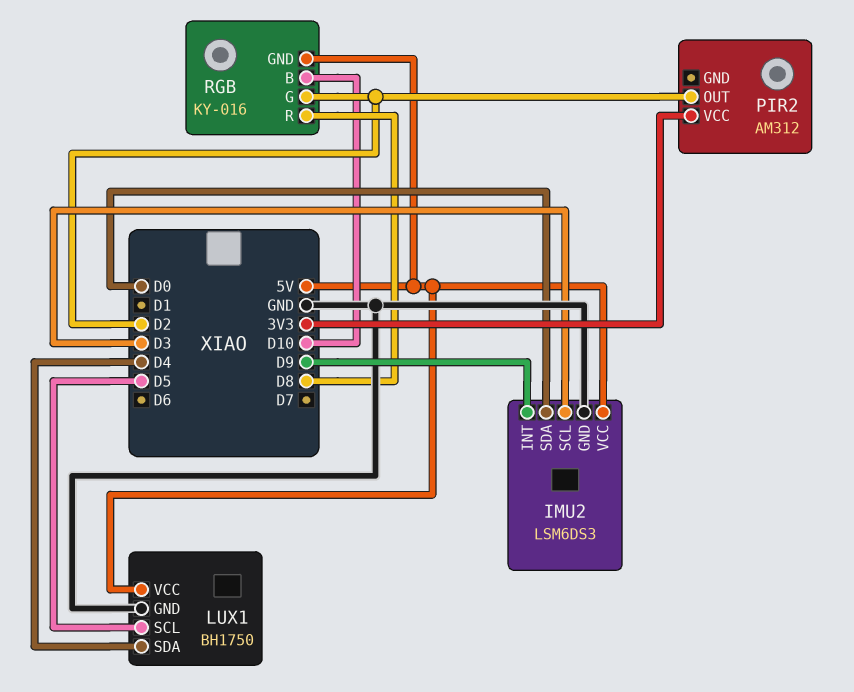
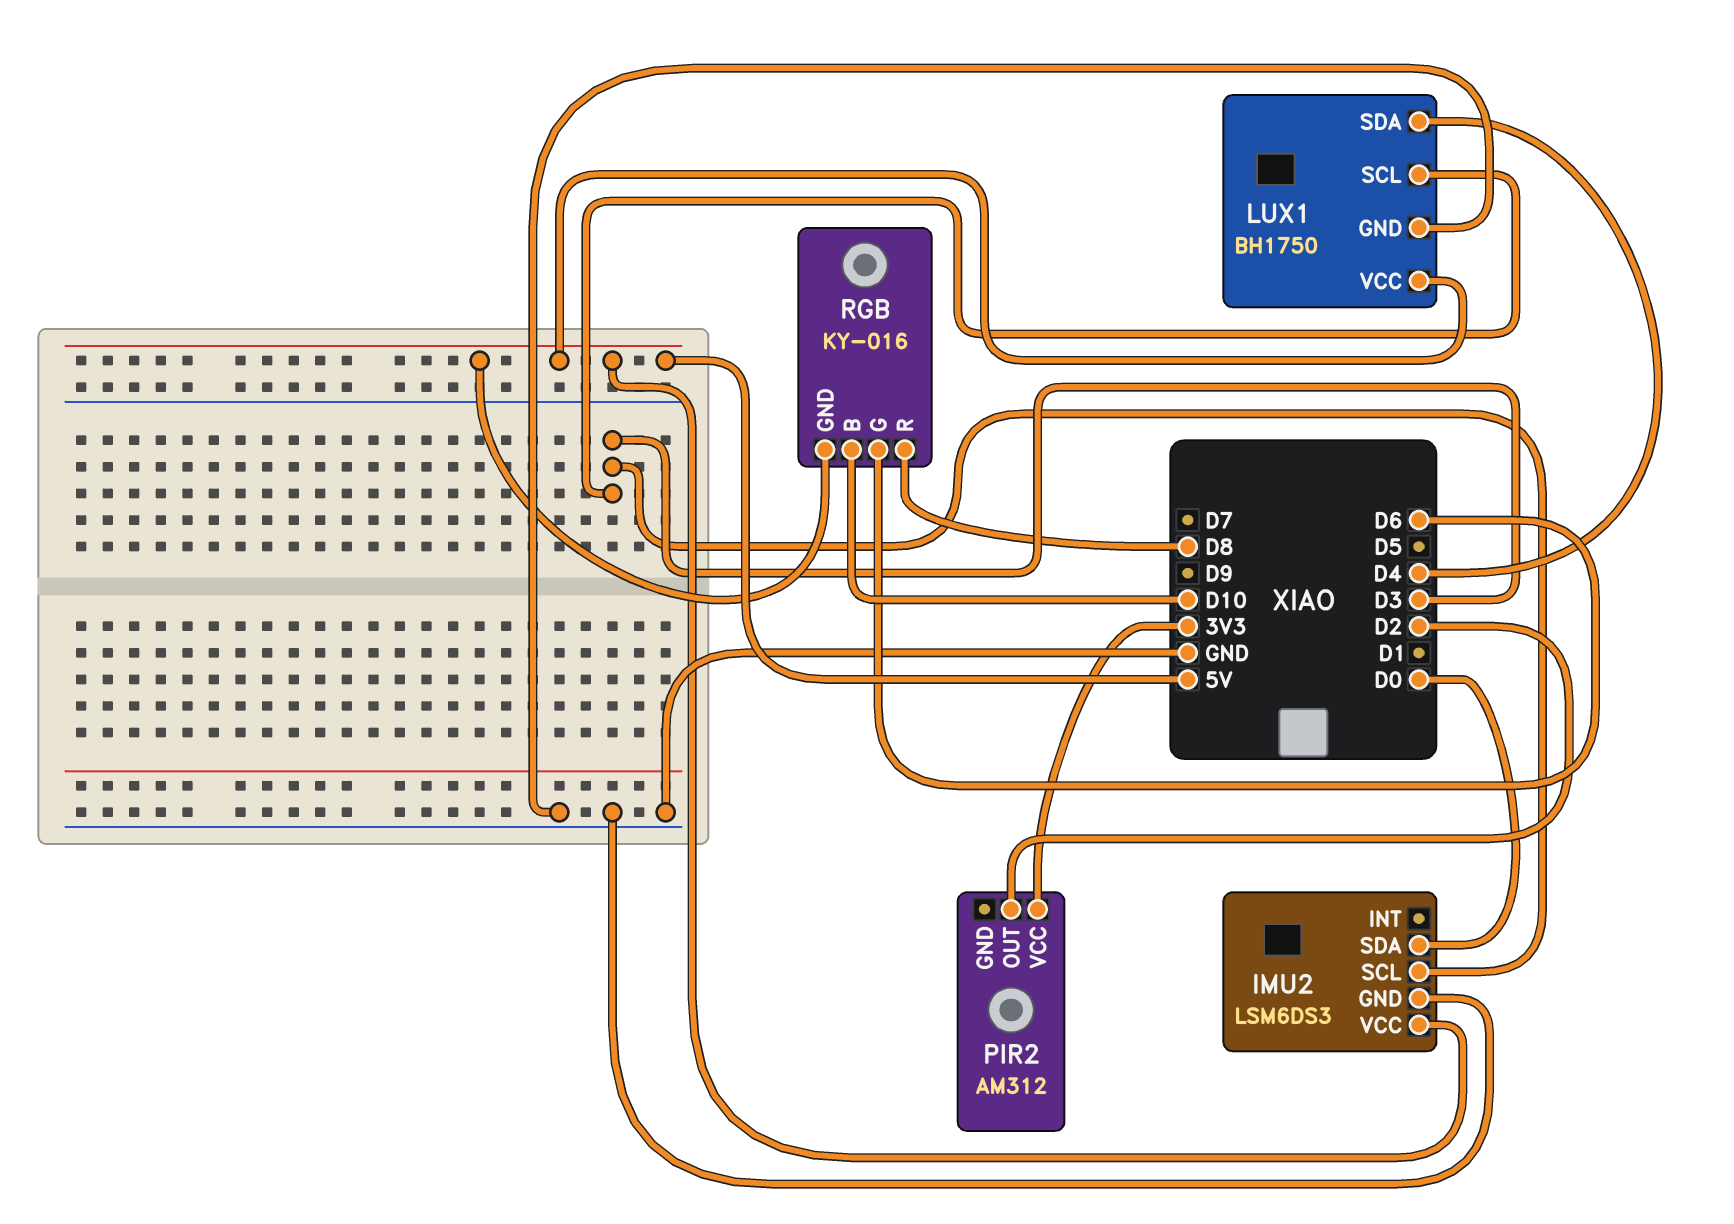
IMU2 pin INT: D9 -> none
LUX1 pin SCL: D5 -> D3
RGB pin G: D2 -> D6

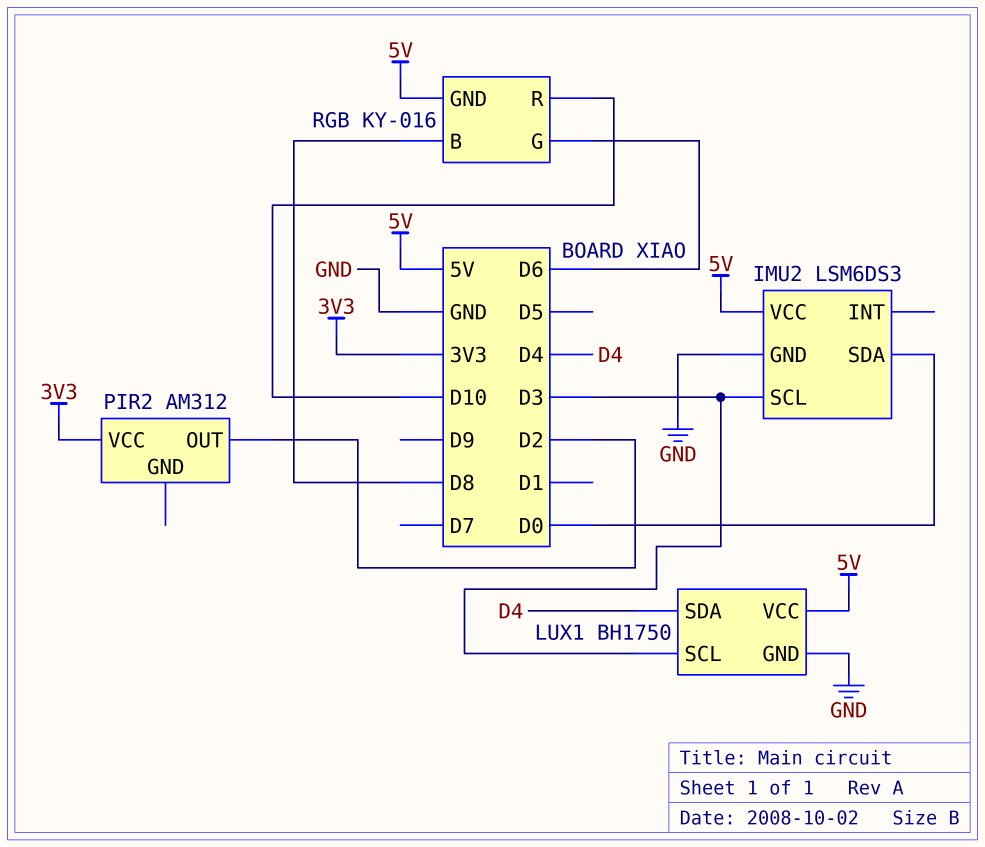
RGB pin B: D10 -> D8
RGB pin R: D8 -> D10

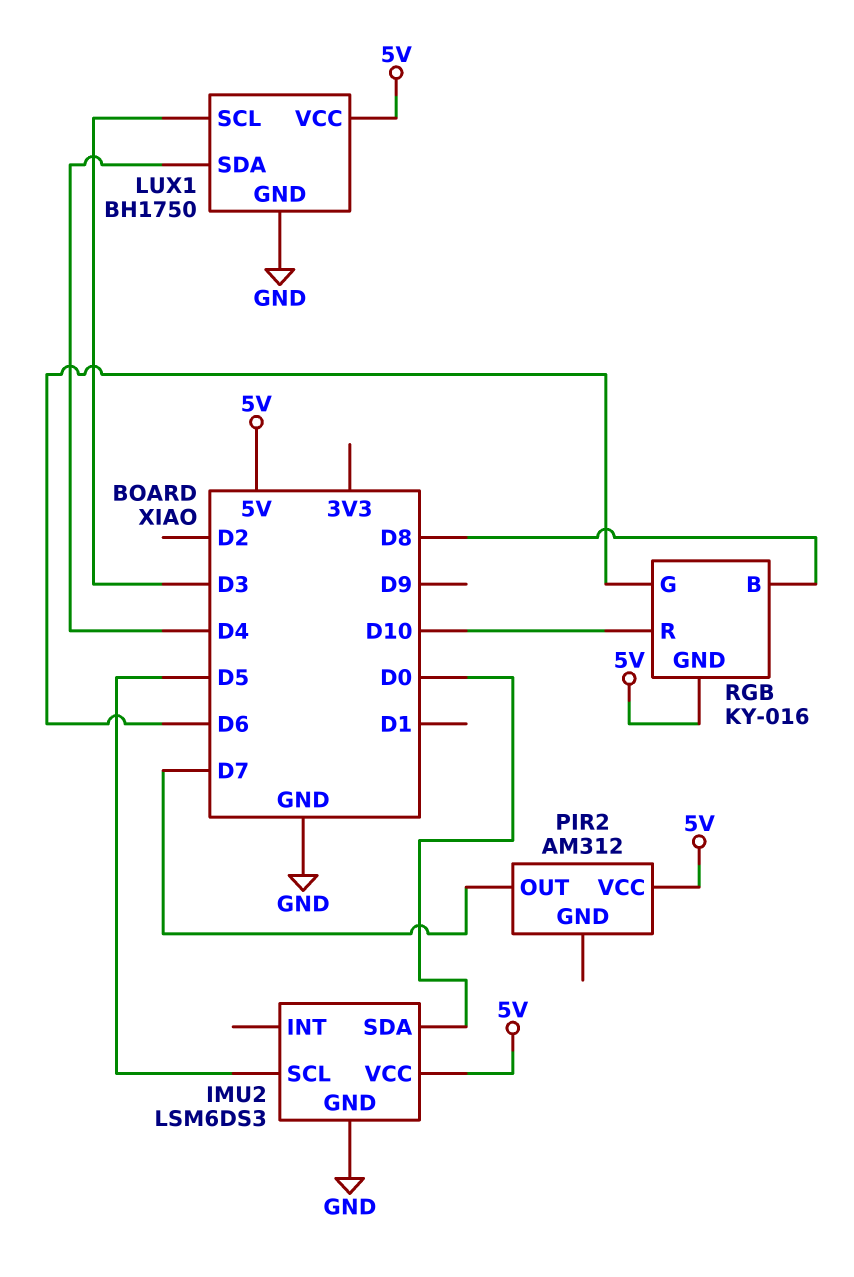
IMU2 pin SCL: D3 -> D5
PIR2 pin OUT: D2 -> D7
PIR2 pin VCC: 3V3 -> 5V

